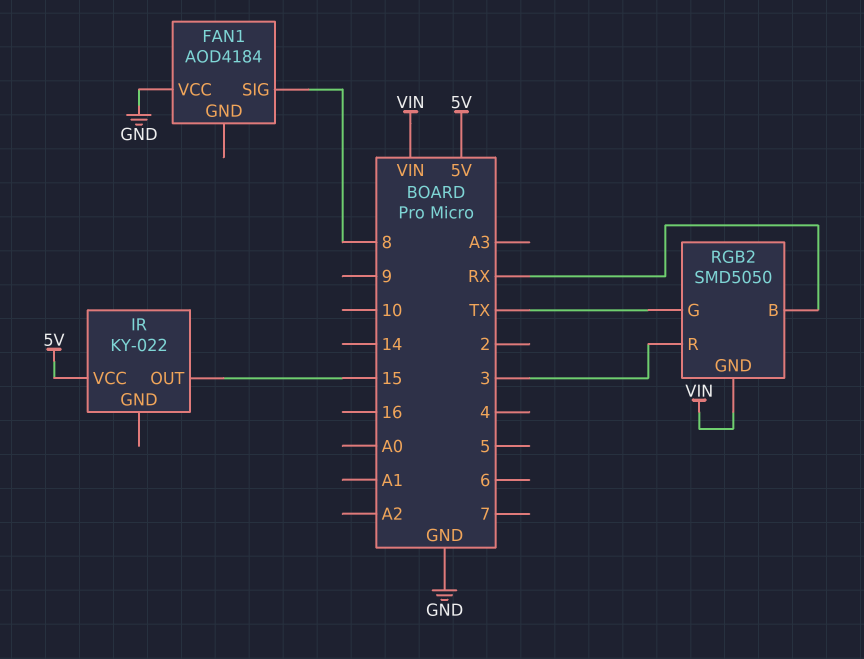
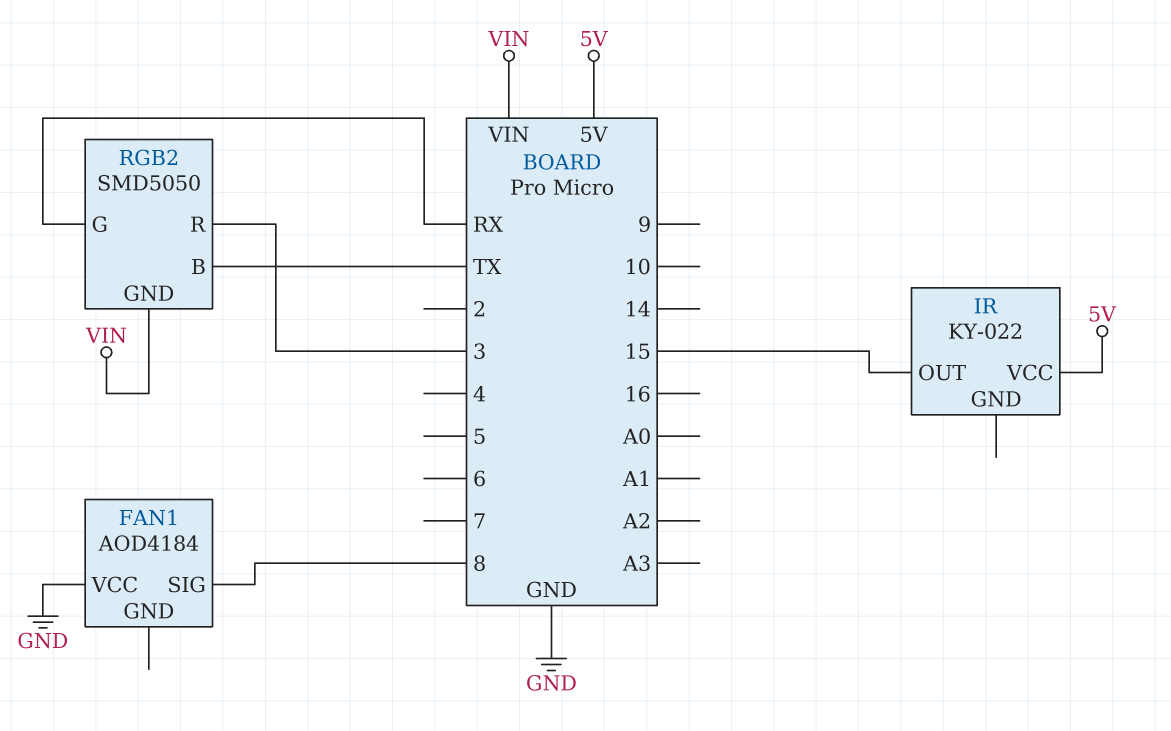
RGB2 pin B: RX -> TX
RGB2 pin G: TX -> RX

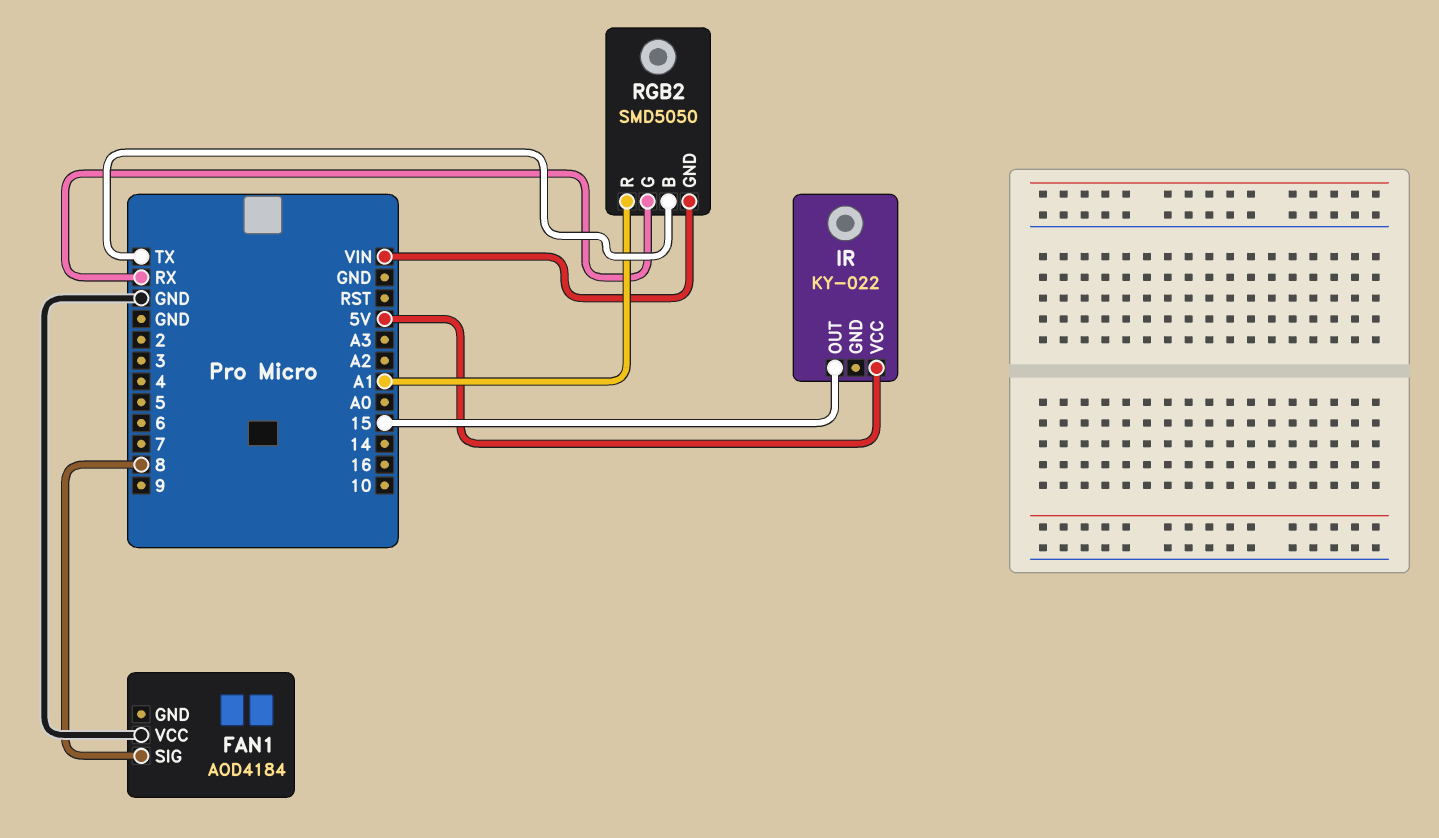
RGB2 pin R: 3 -> A1

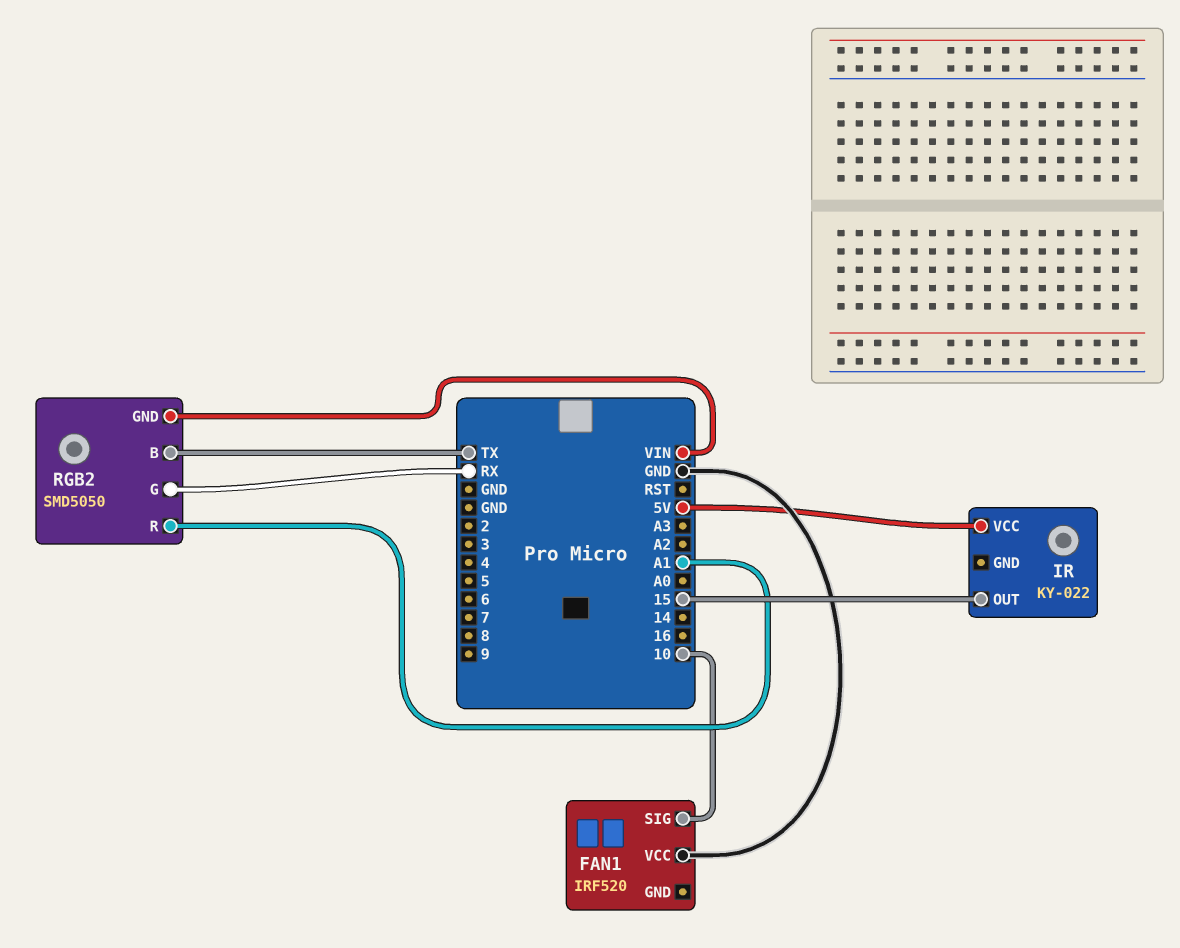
FAN1: AOD4184 -> IRF520
FAN1 pin SIG: 8 -> 10

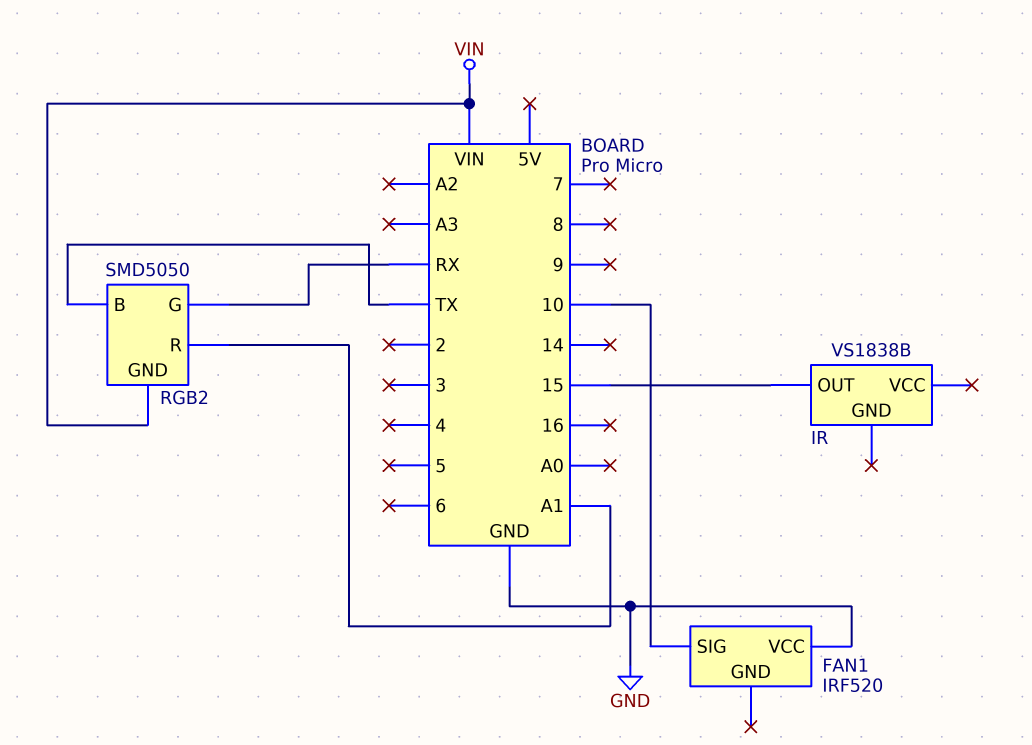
IR: KY-022 -> VS1838B
IR pin VCC: 5V -> none

